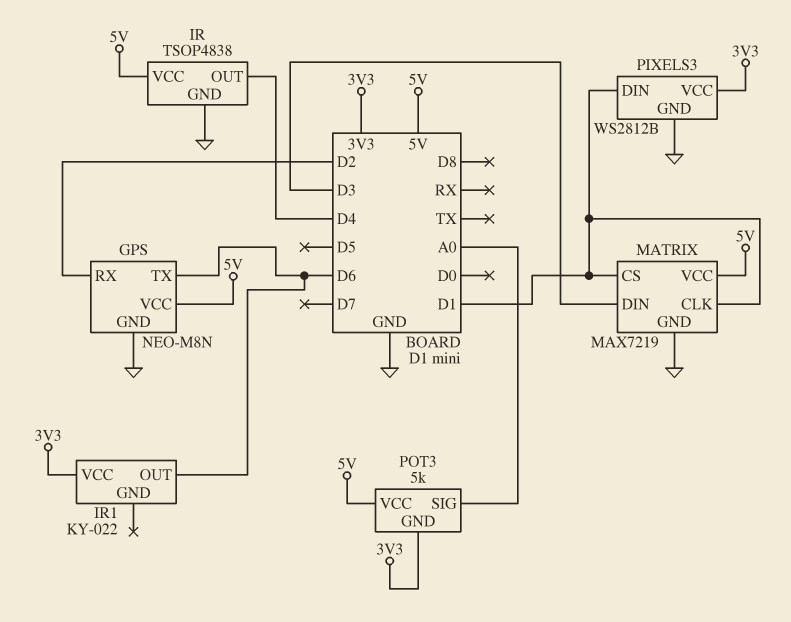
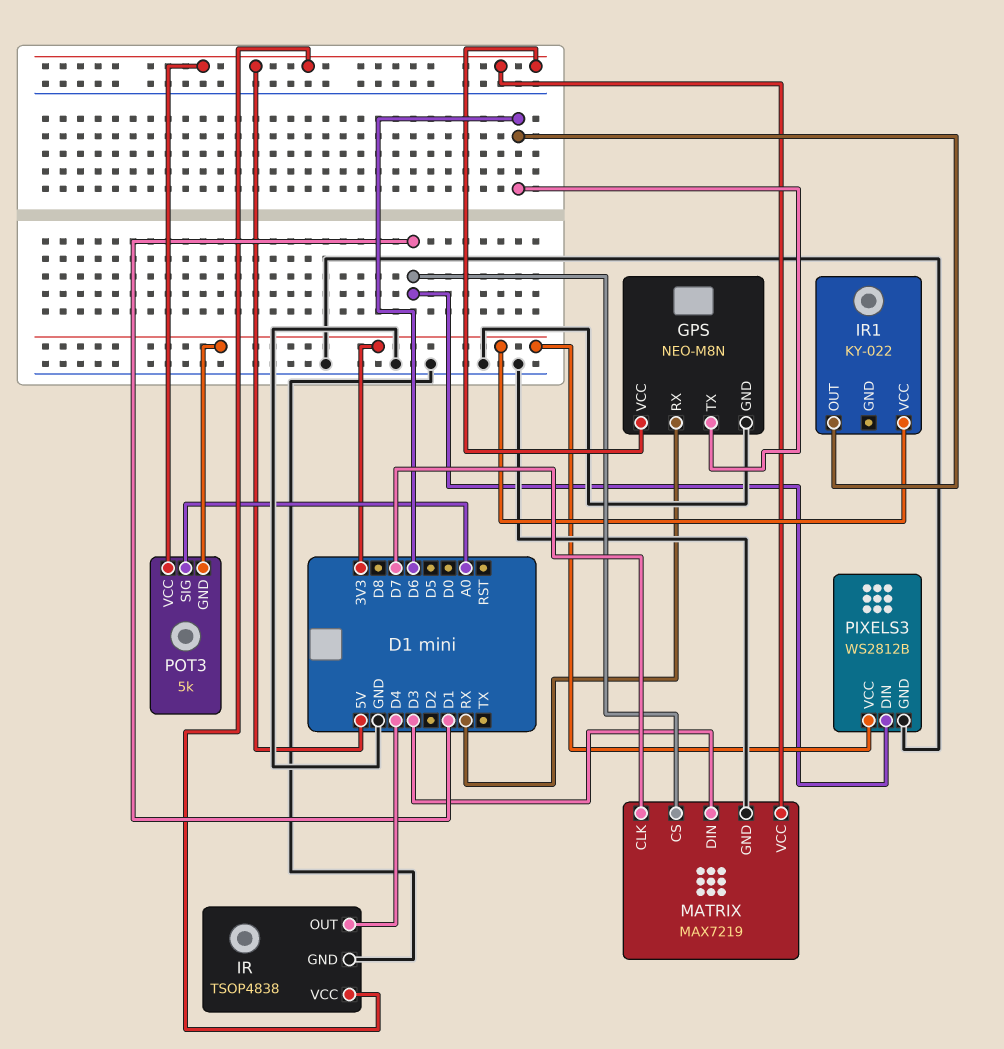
GPS pin RX: D2 -> RX
MATRIX pin CLK: D1 -> D7

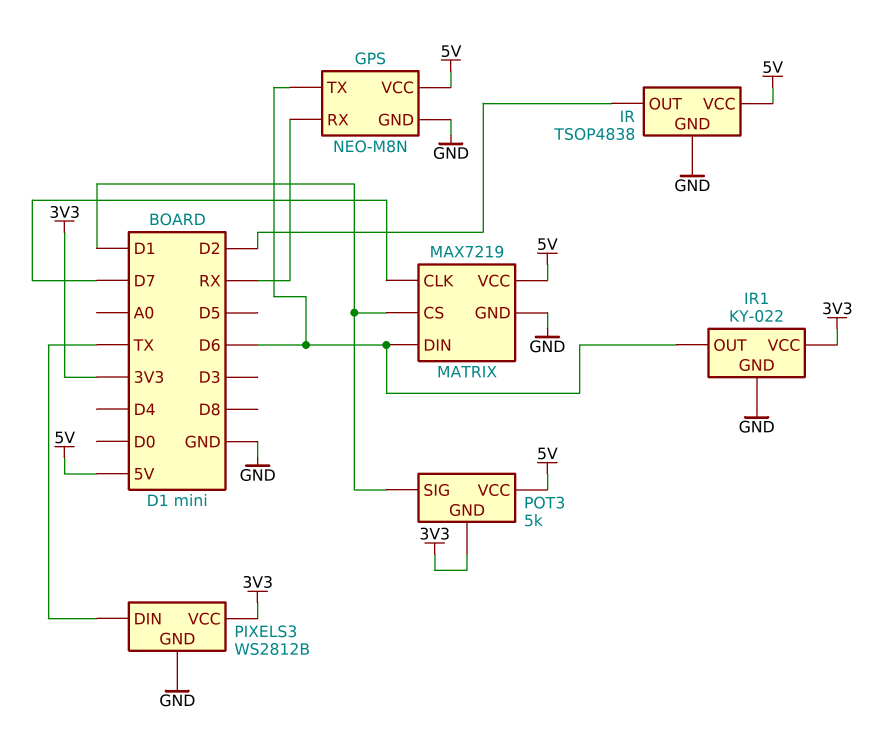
IR pin OUT: D4 -> D2
IR1 pin GND: none -> GND
MATRIX pin DIN: D3 -> D6
PIXELS3 pin DIN: D1 -> TX
POT3 pin SIG: A0 -> D1

